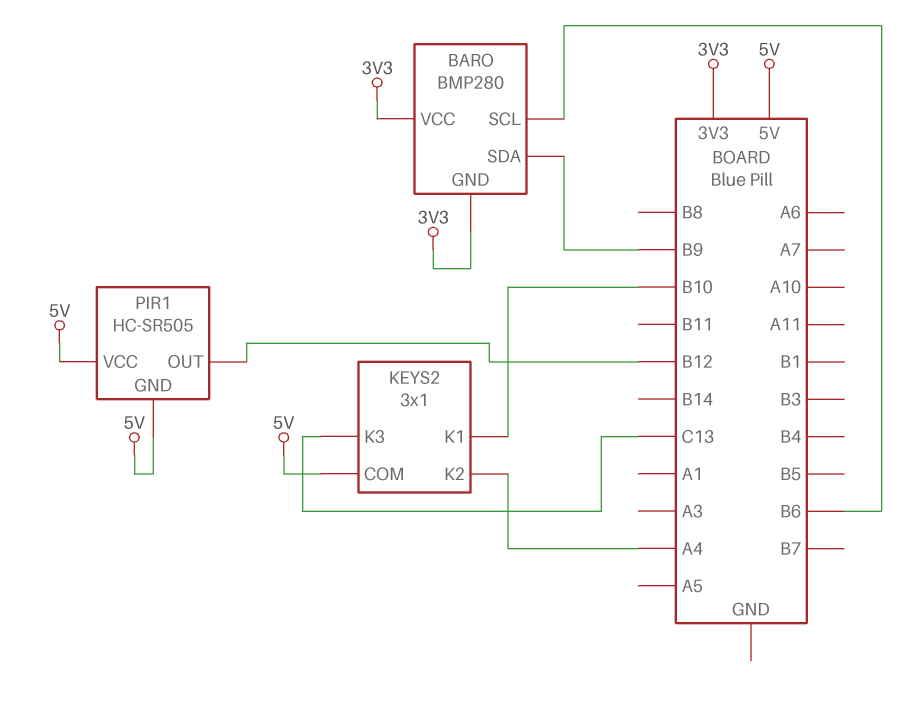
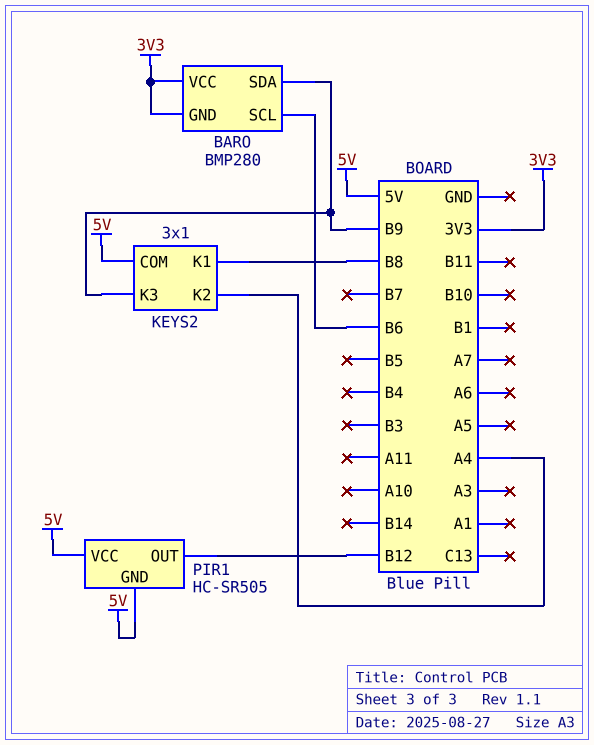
KEYS2 pin K1: B10 -> B8
KEYS2 pin K3: C13 -> B9

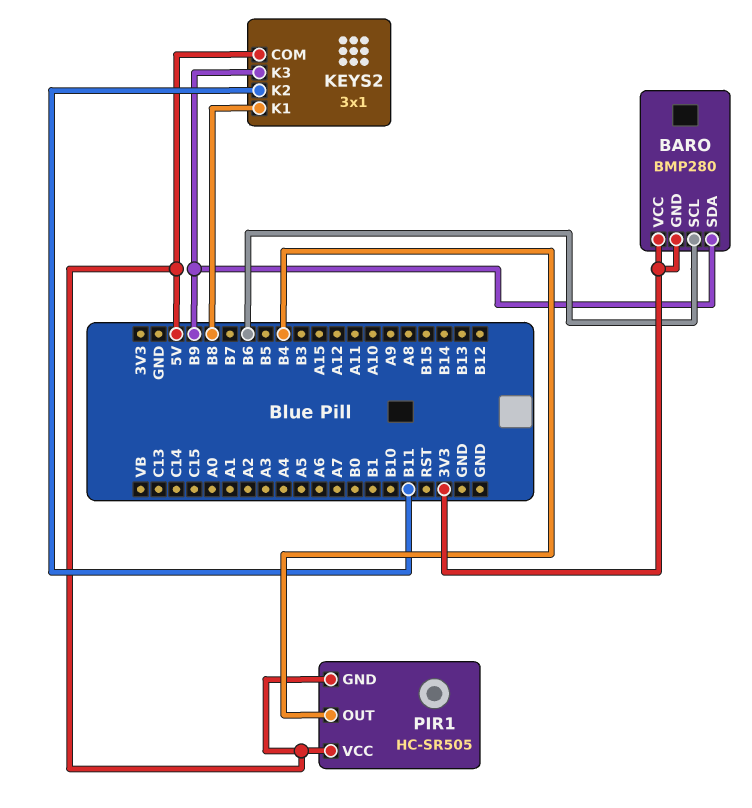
KEYS2 pin K2: A4 -> B11
PIR1 pin OUT: B12 -> B4

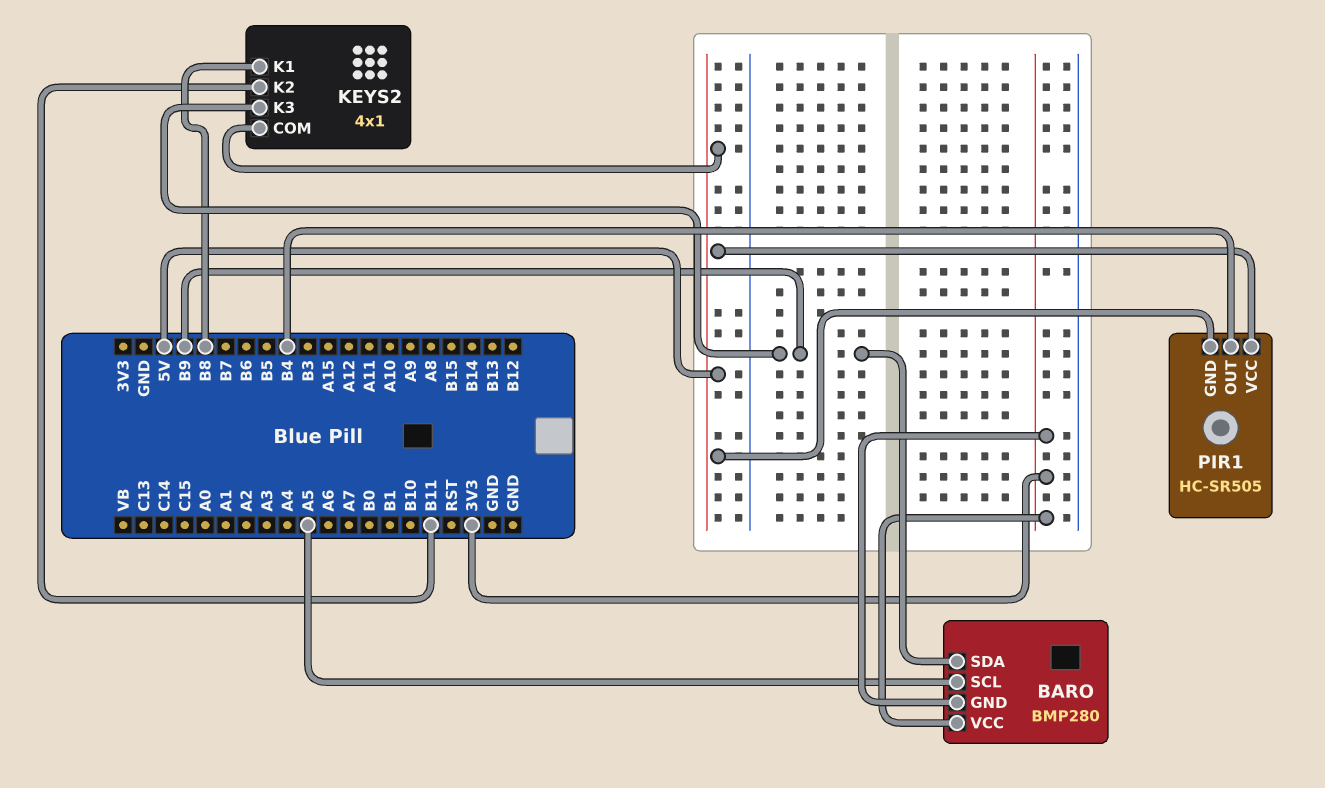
BARO pin SCL: B6 -> A5
KEYS2: 3x1 -> 4x1

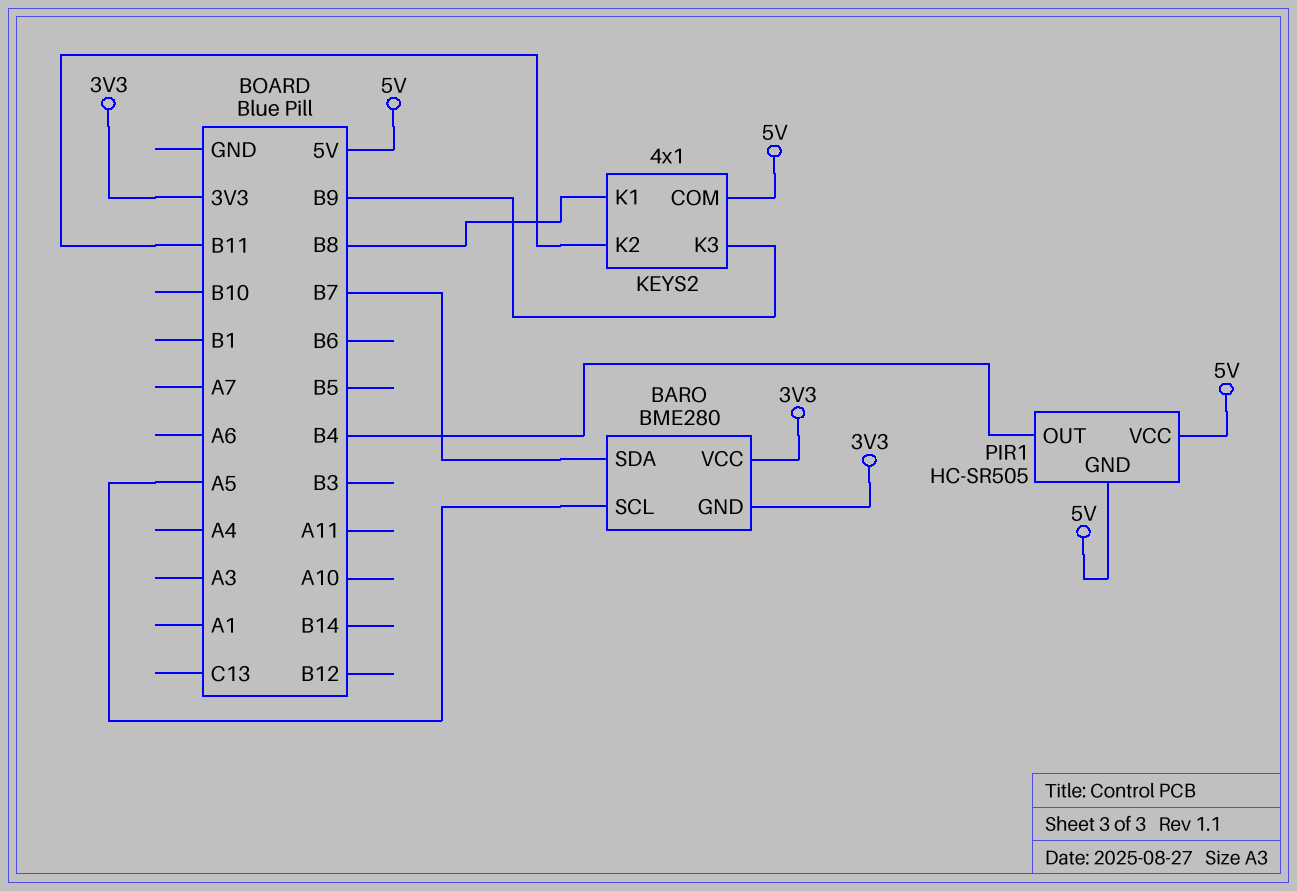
BARO: BMP280 -> BME280
BARO pin SDA: B9 -> B7

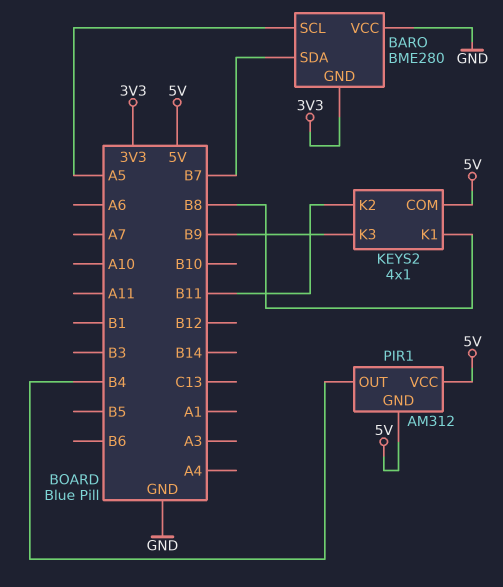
BARO pin VCC: 3V3 -> GND
PIR1: HC-SR505 -> AM312

